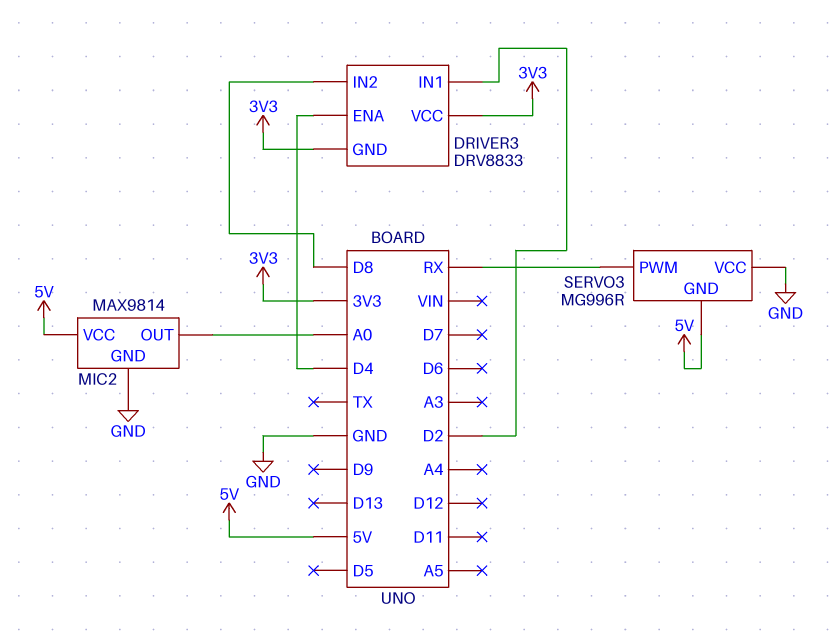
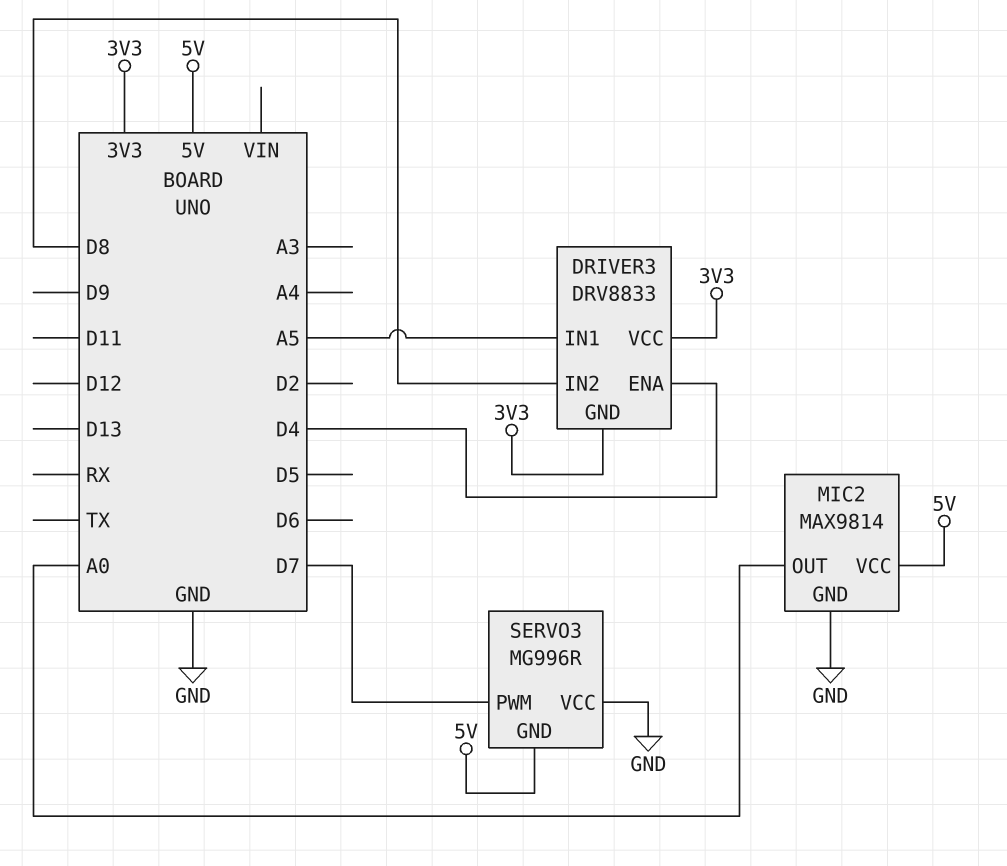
DRIVER3 pin IN1: D2 -> A5
SERVO3 pin PWM: RX -> D7

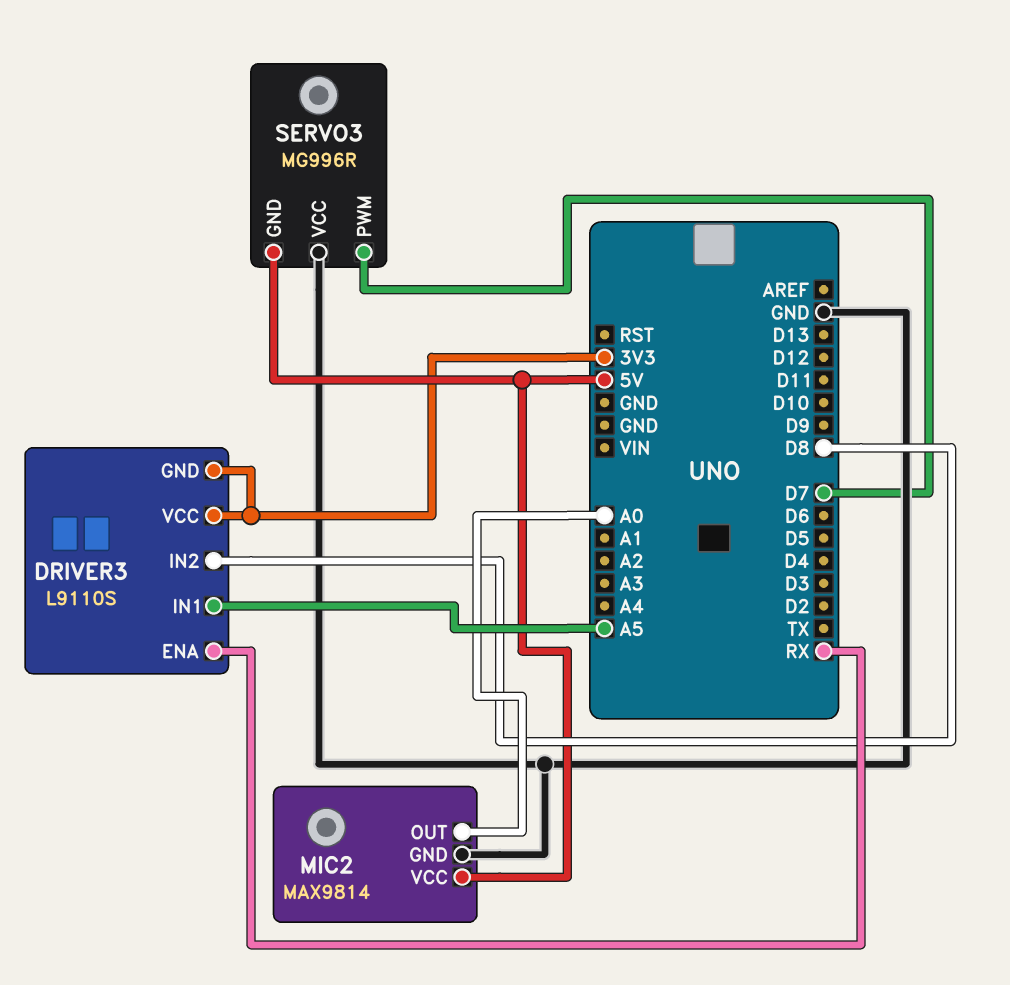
DRIVER3: DRV8833 -> L9110S
DRIVER3 pin ENA: D4 -> RX

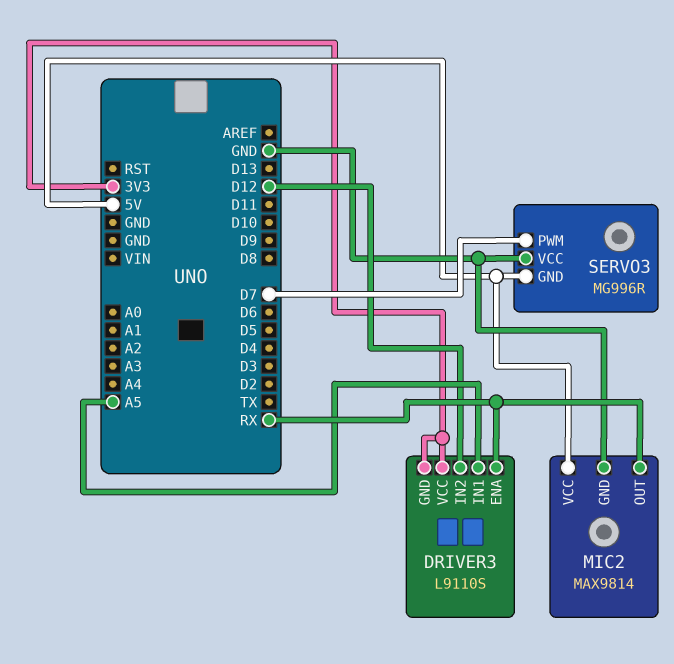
DRIVER3 pin IN2: D8 -> D12
MIC2 pin OUT: A0 -> RX

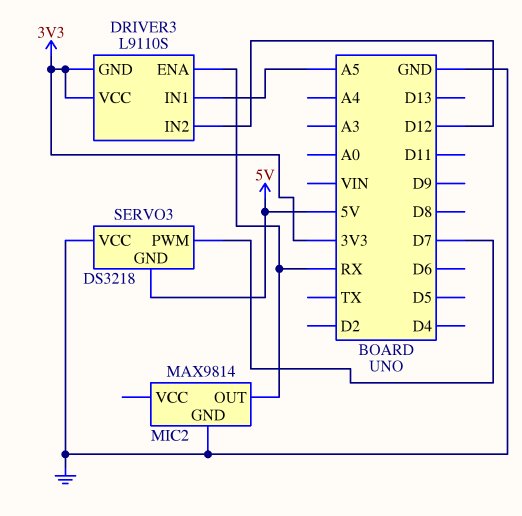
MIC2 pin VCC: 5V -> none
SERVO3: MG996R -> DS3218

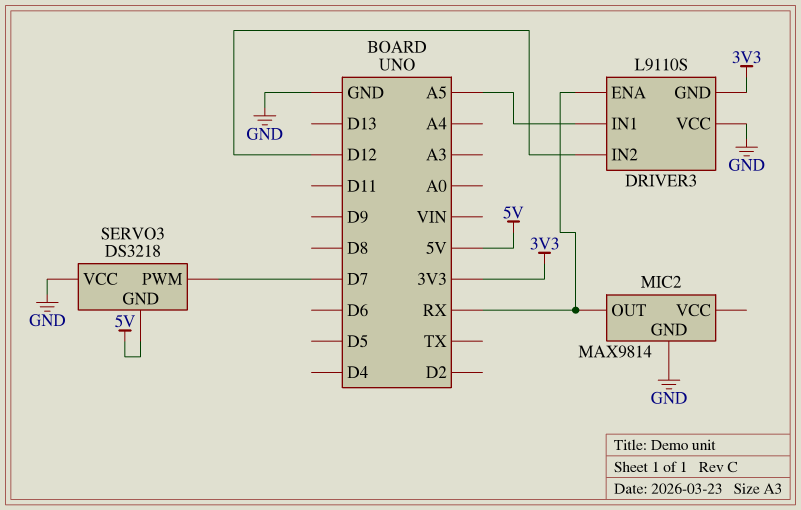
DRIVER3 pin VCC: 3V3 -> GND

